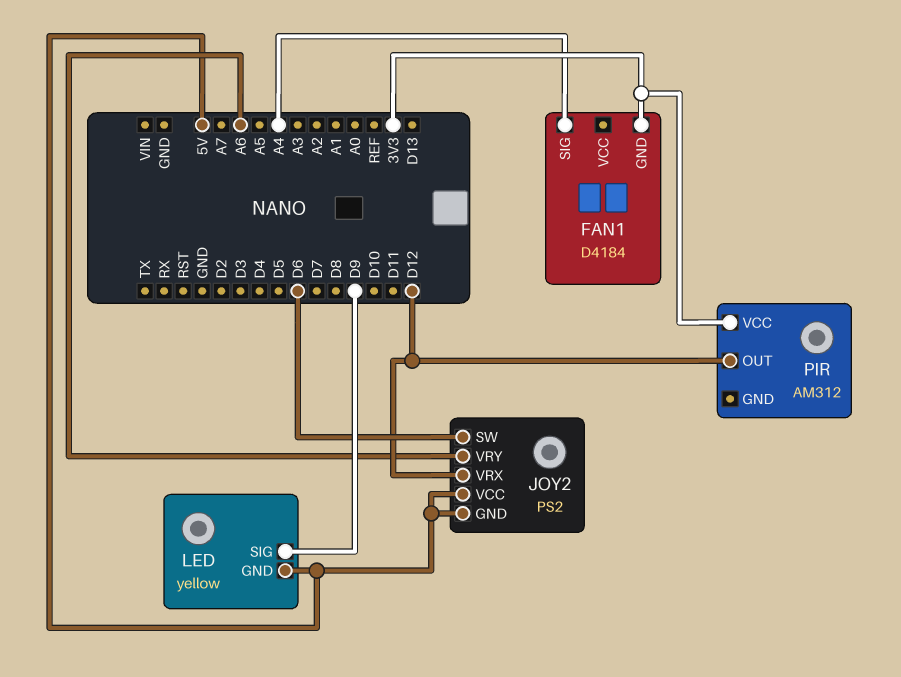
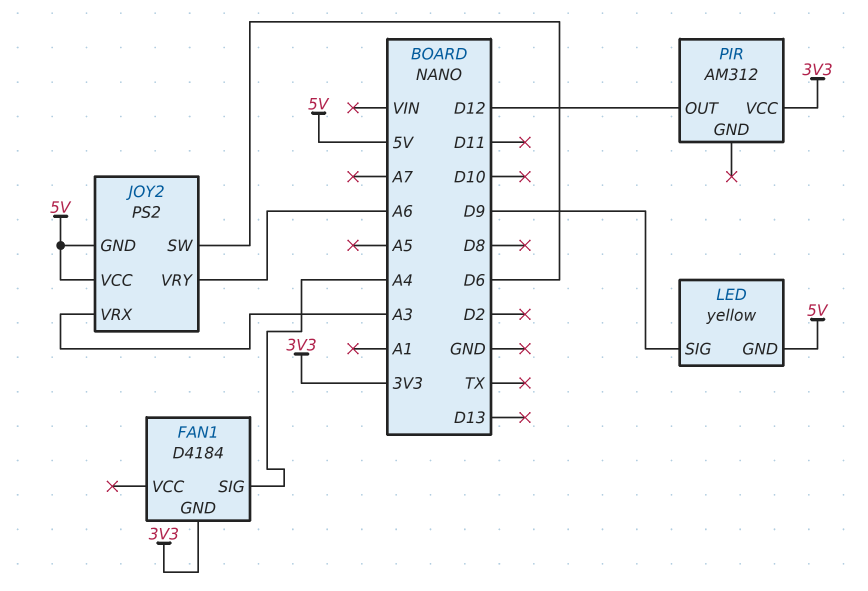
JOY2 pin VRX: D12 -> A3

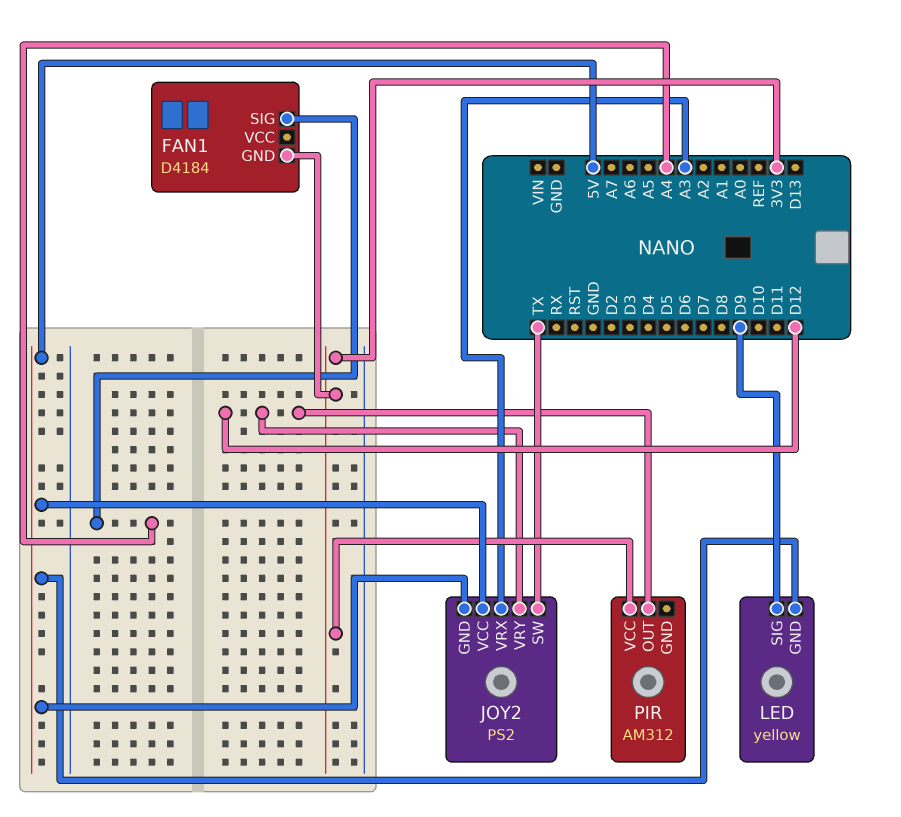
JOY2 pin SW: D6 -> TX
JOY2 pin VRY: A6 -> D12

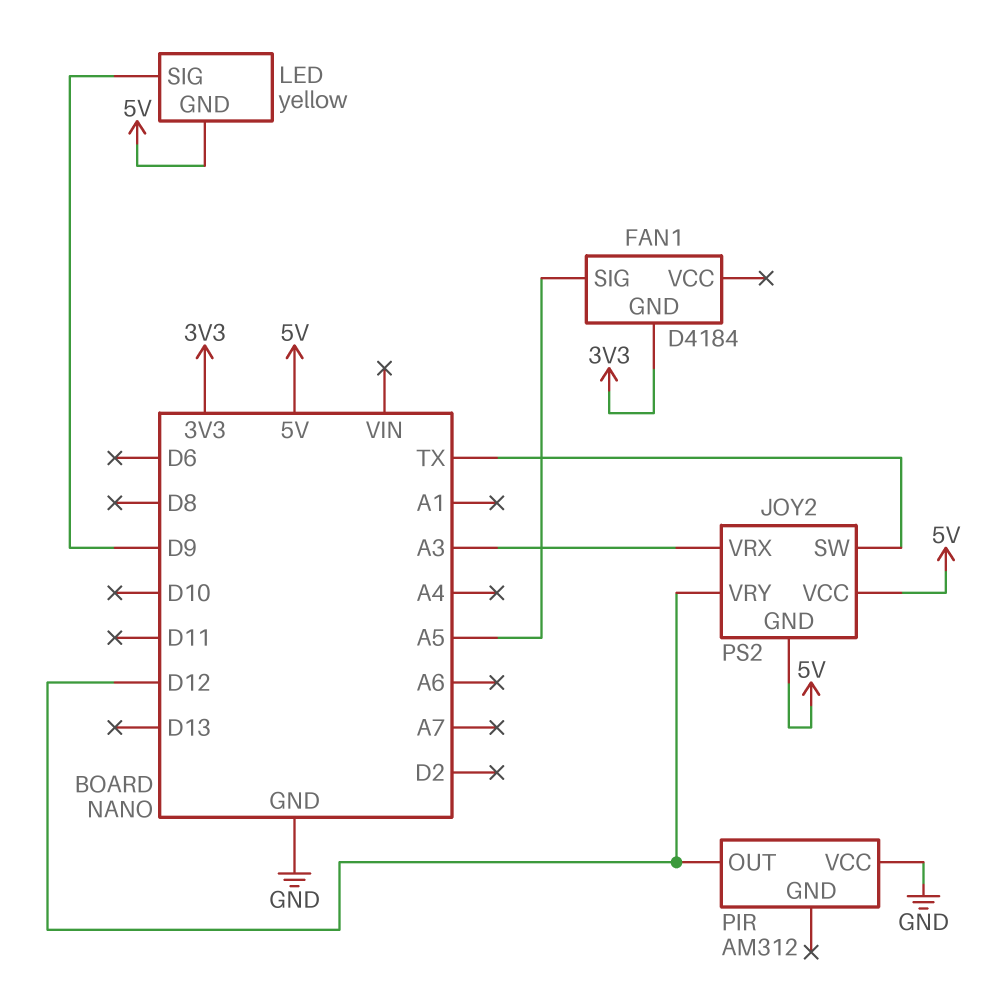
FAN1 pin SIG: A4 -> A5
PIR pin VCC: 3V3 -> GND

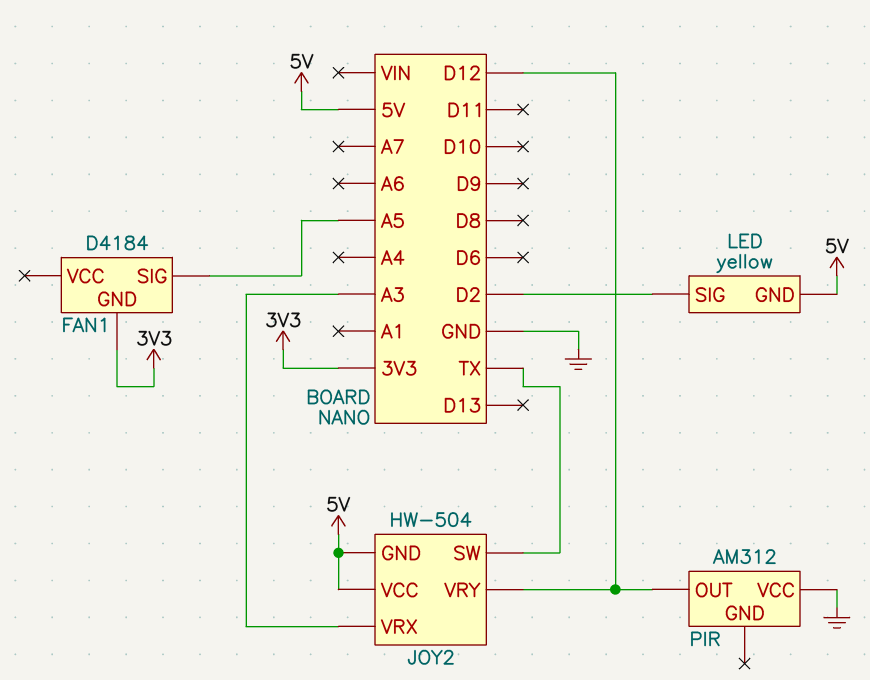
JOY2: PS2 -> HW-504
LED pin SIG: D9 -> D2

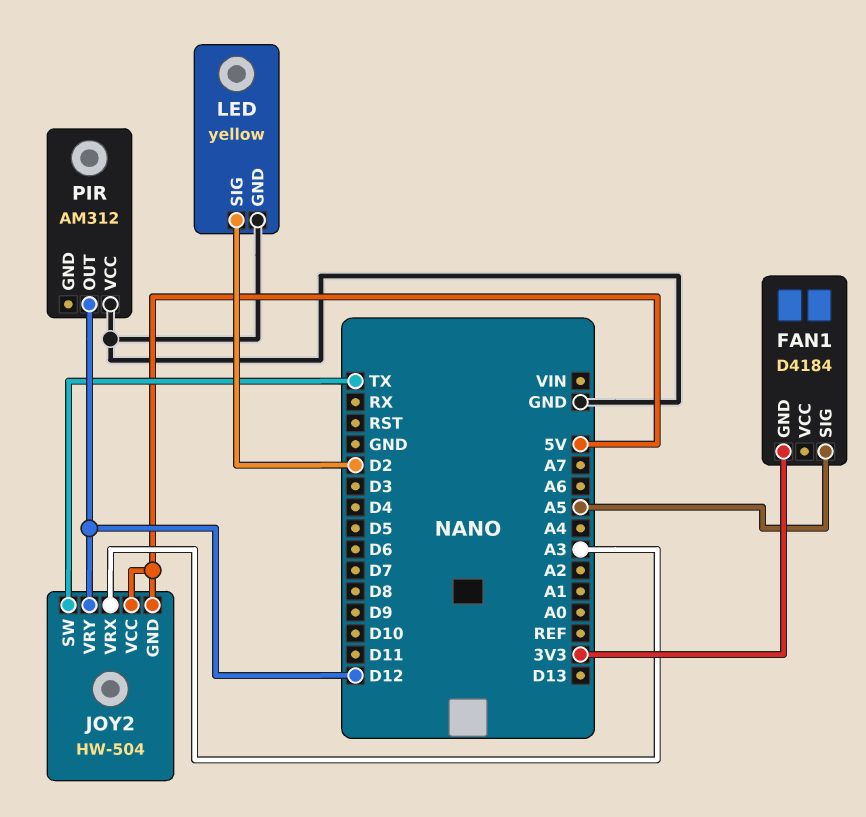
LED pin GND: 5V -> GND

